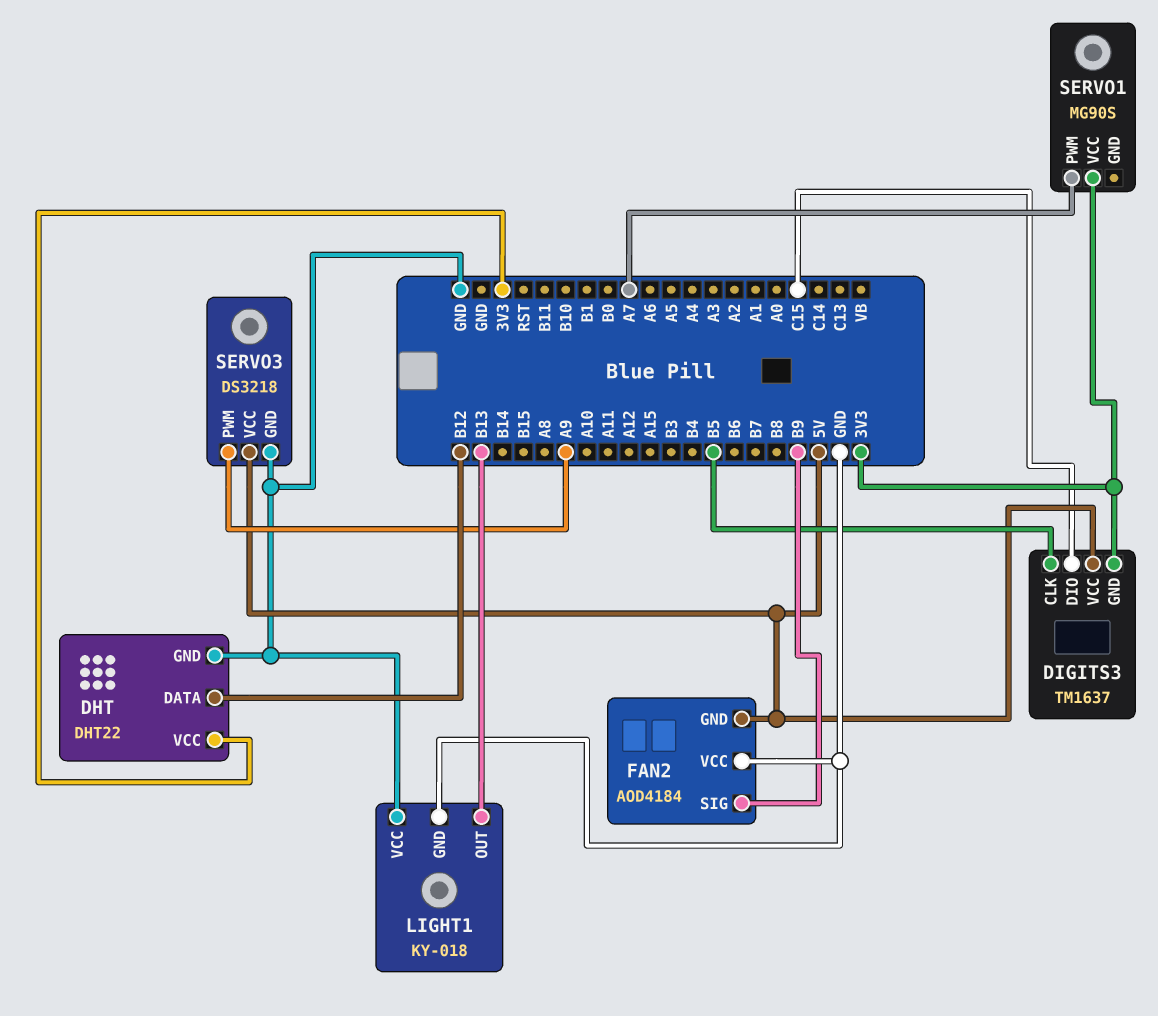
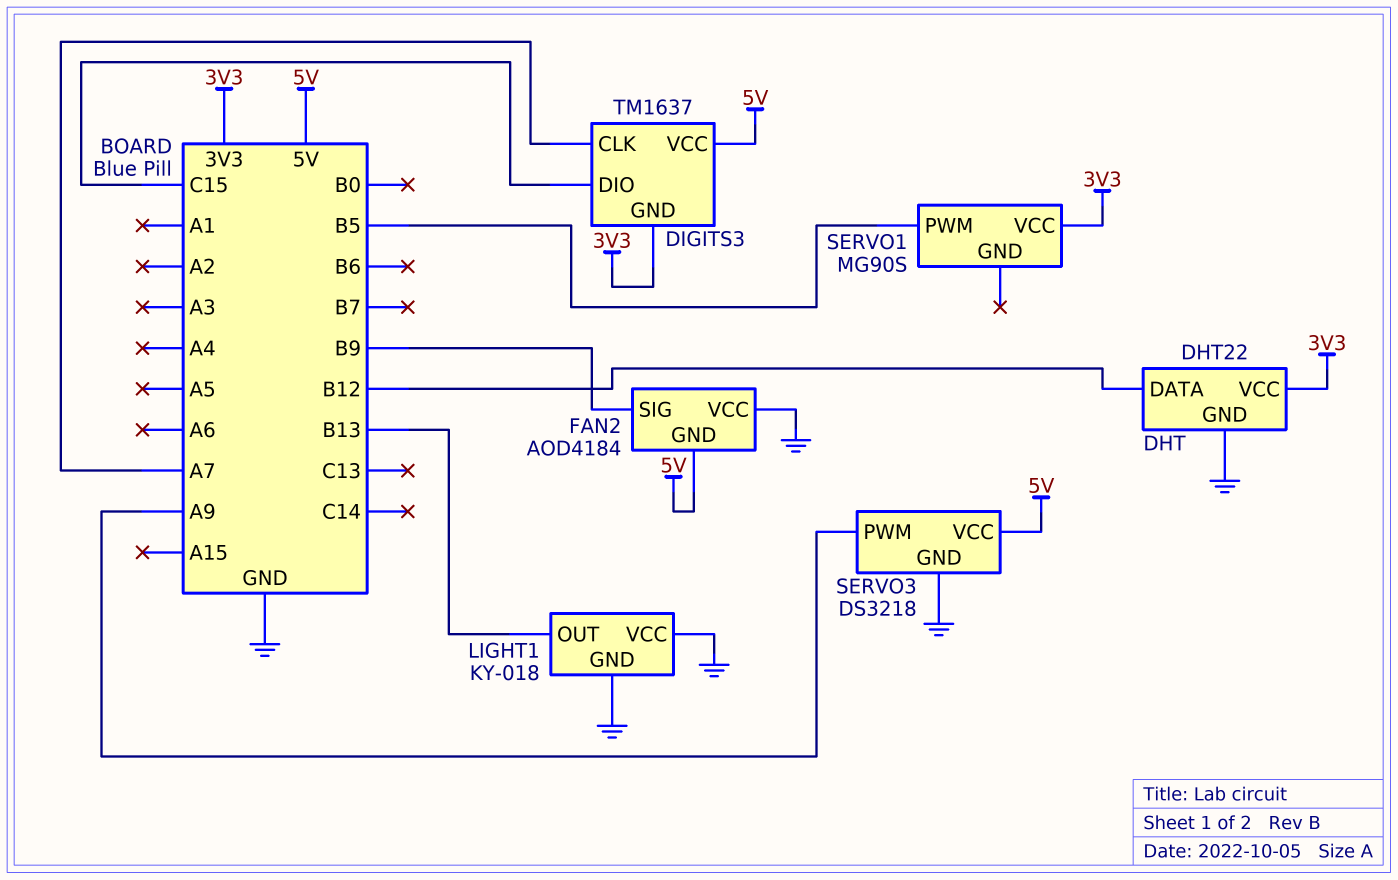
DIGITS3 pin CLK: B5 -> A7
SERVO1 pin PWM: A7 -> B5

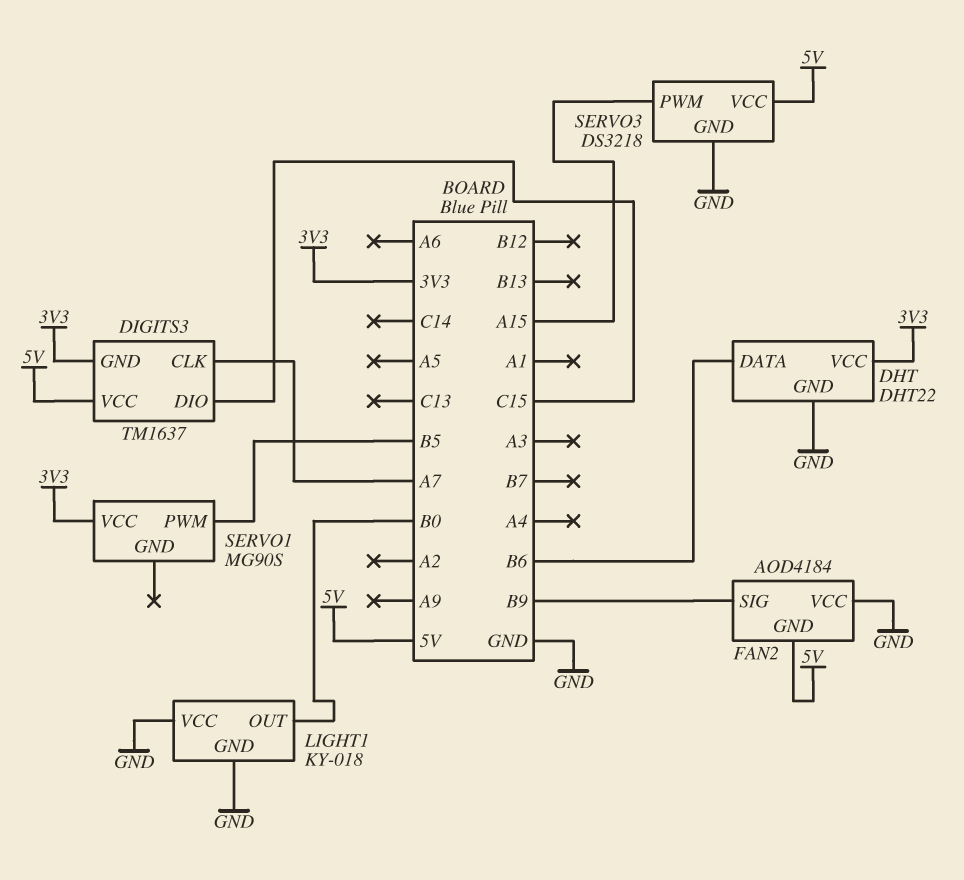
DHT pin DATA: B12 -> B6
LIGHT1 pin OUT: B13 -> B0
SERVO3 pin PWM: A9 -> A15

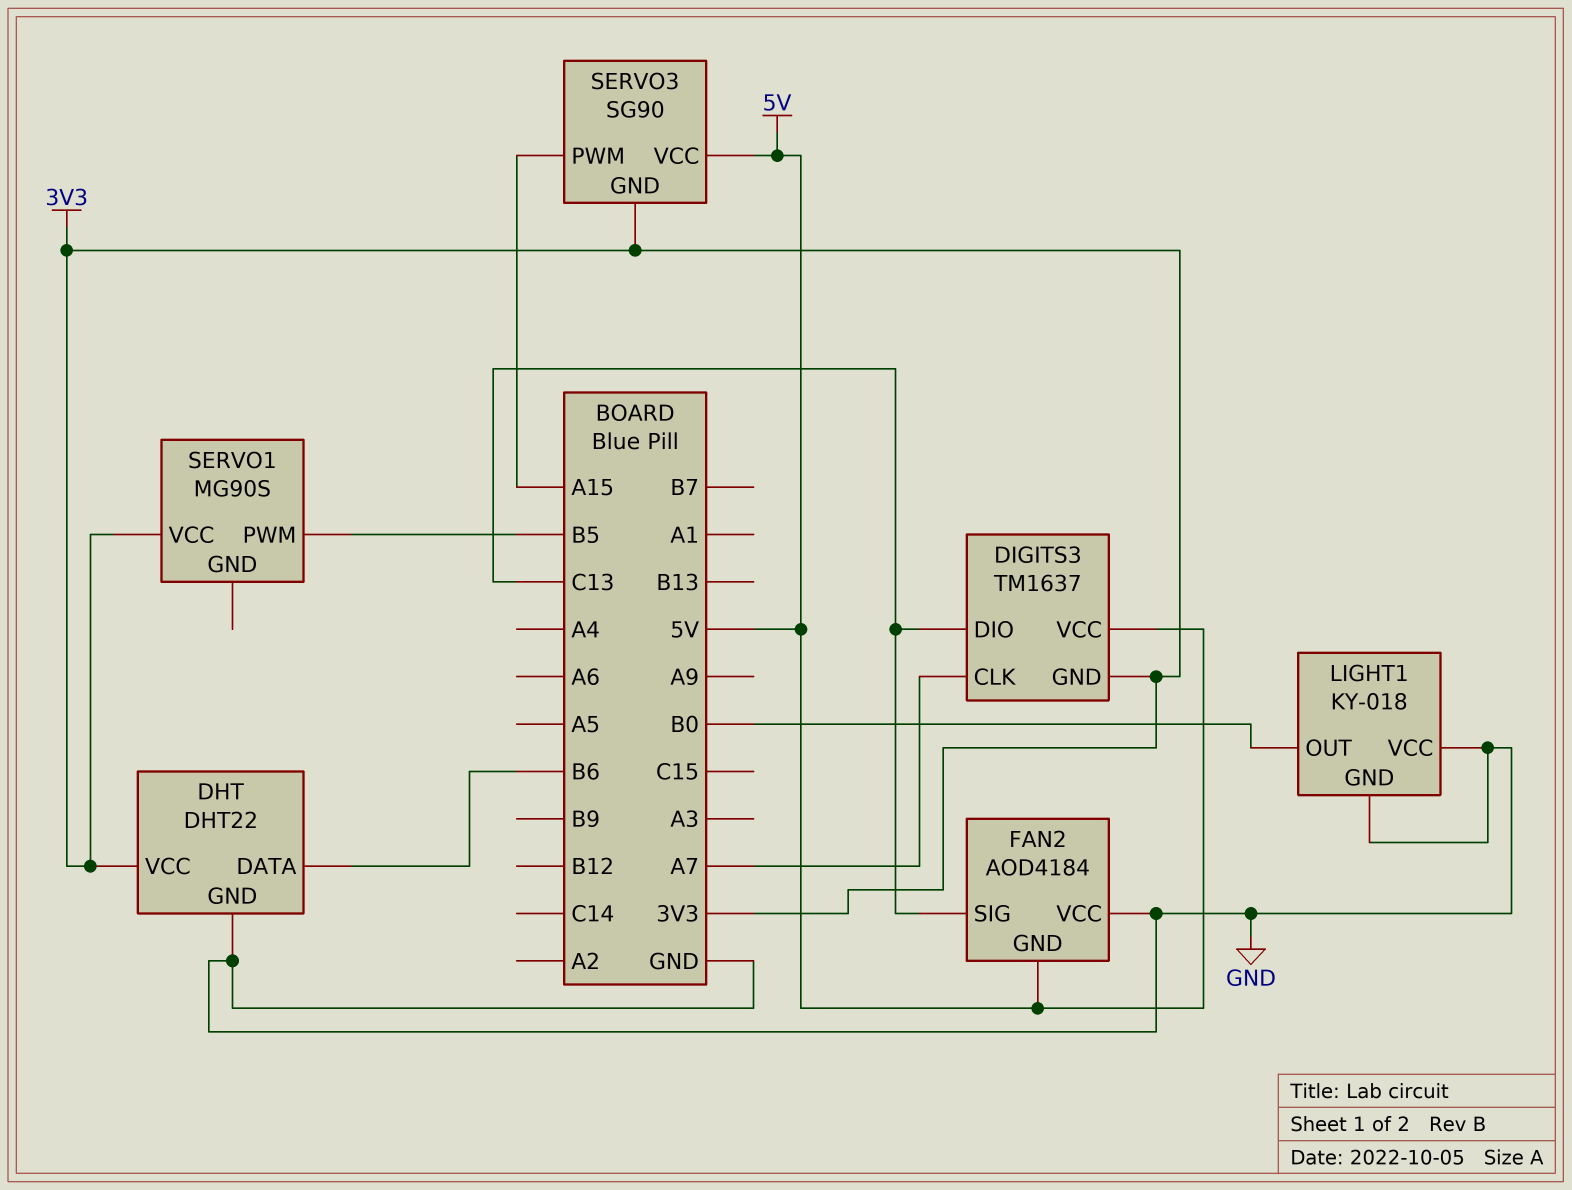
DIGITS3 pin DIO: C15 -> C13
FAN2 pin SIG: B9 -> C13
SERVO3: DS3218 -> SG90
SERVO3 pin GND: GND -> 3V3

